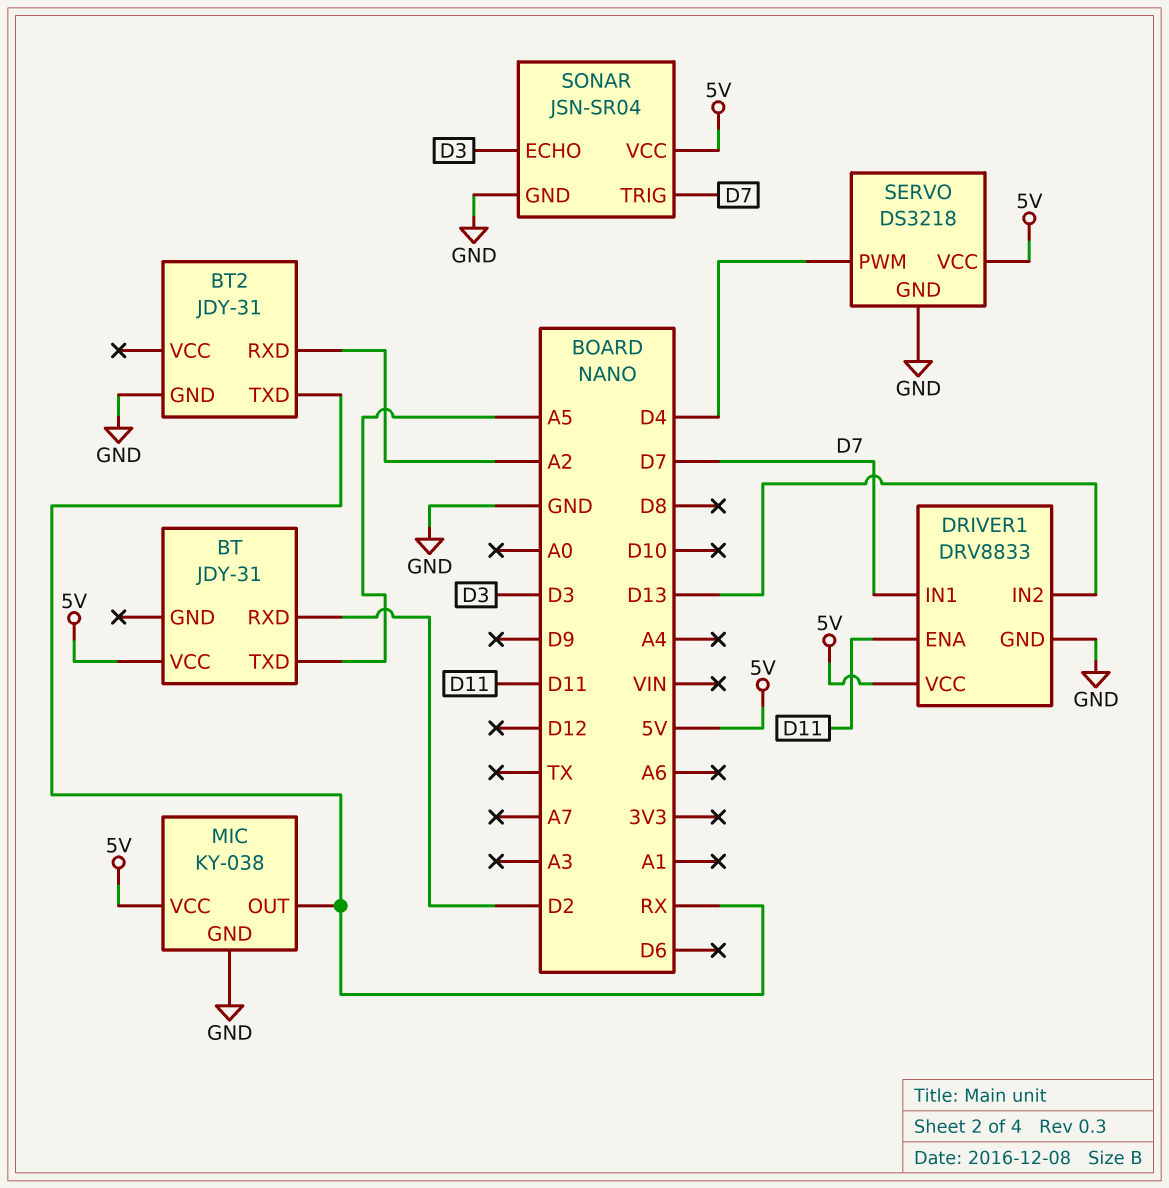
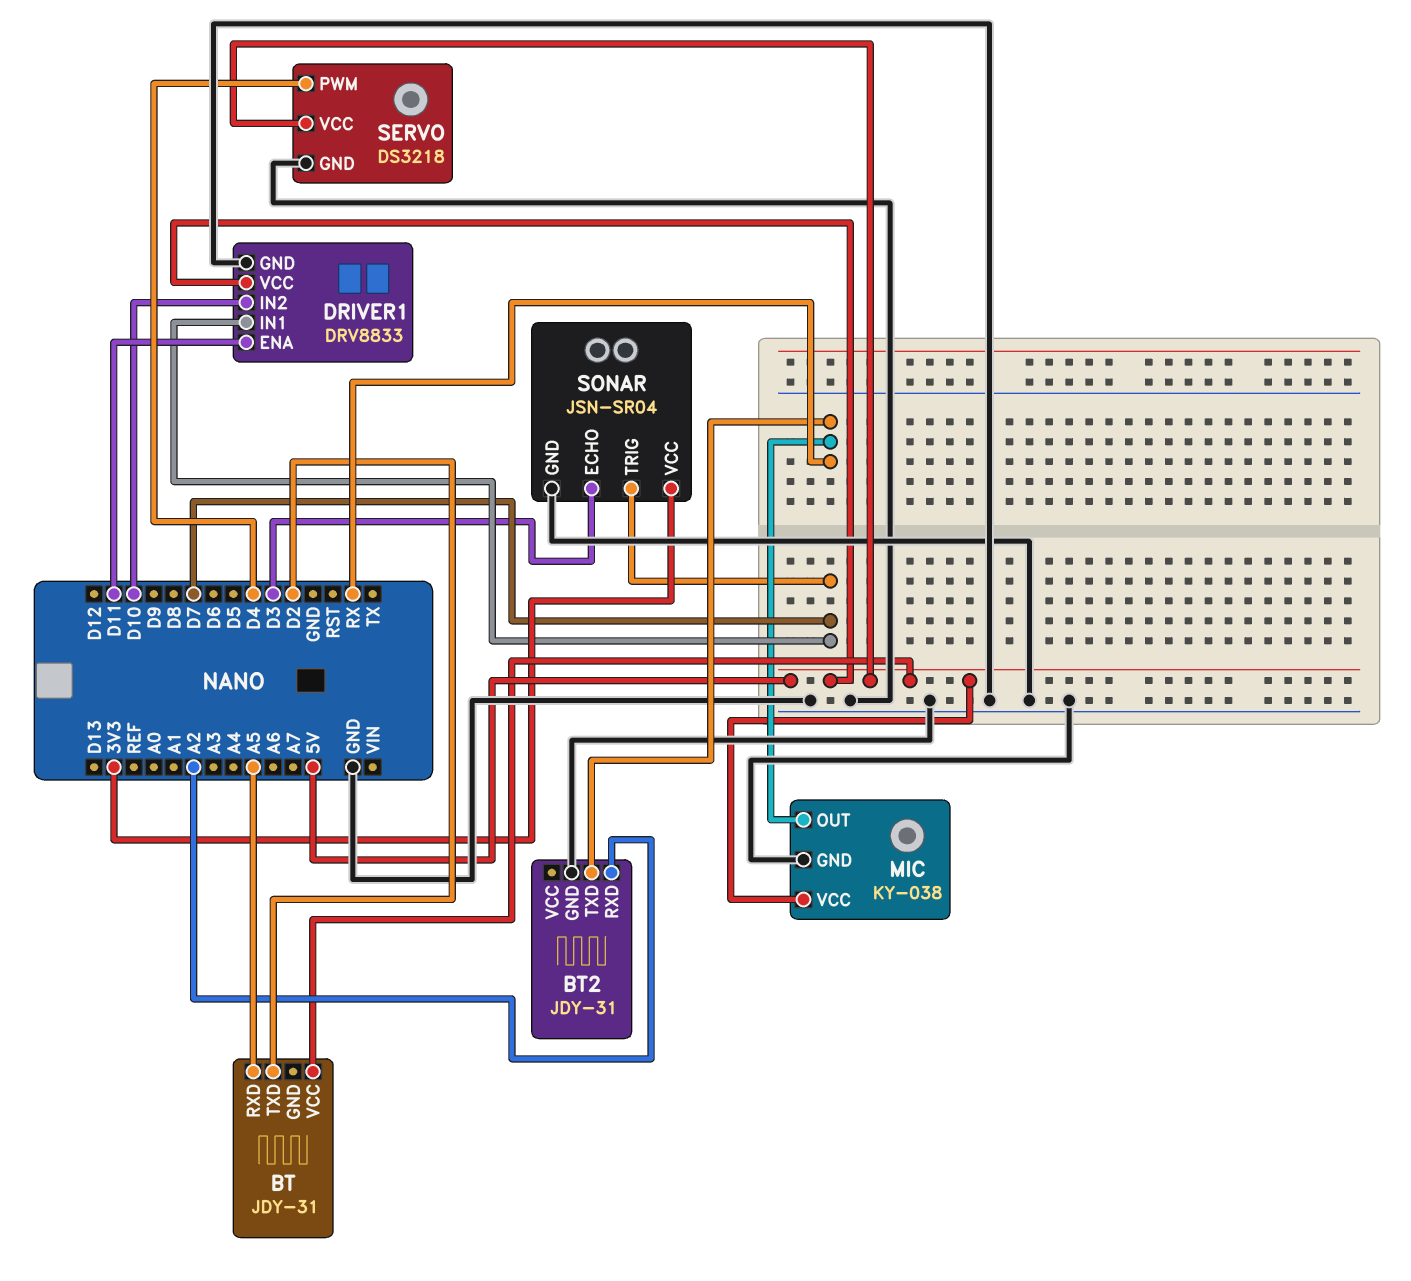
BT pin RXD: D2 -> A5
BT pin TXD: A5 -> D2
DRIVER1 pin IN2: D13 -> D10
SONAR pin VCC: 5V -> 3V3

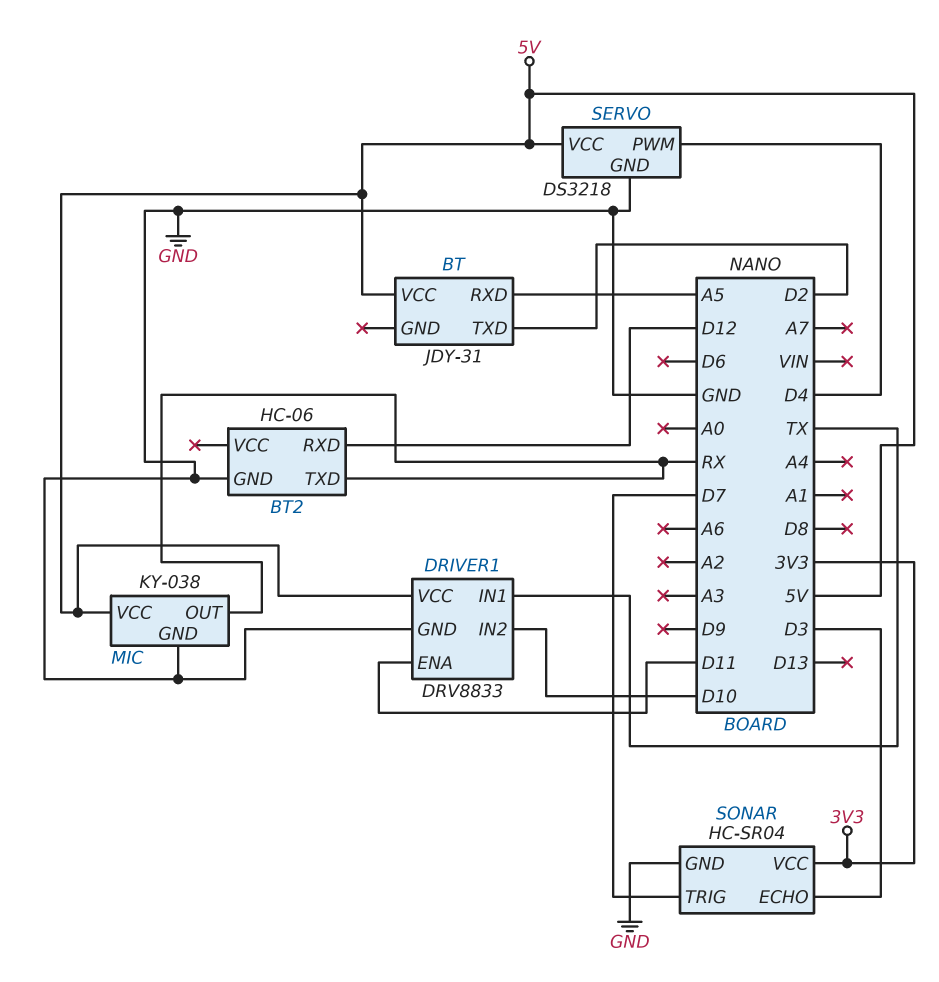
BT2: JDY-31 -> HC-06
BT2 pin RXD: A2 -> D12
DRIVER1 pin IN1: D7 -> TX
SONAR: JSN-SR04 -> HC-SR04

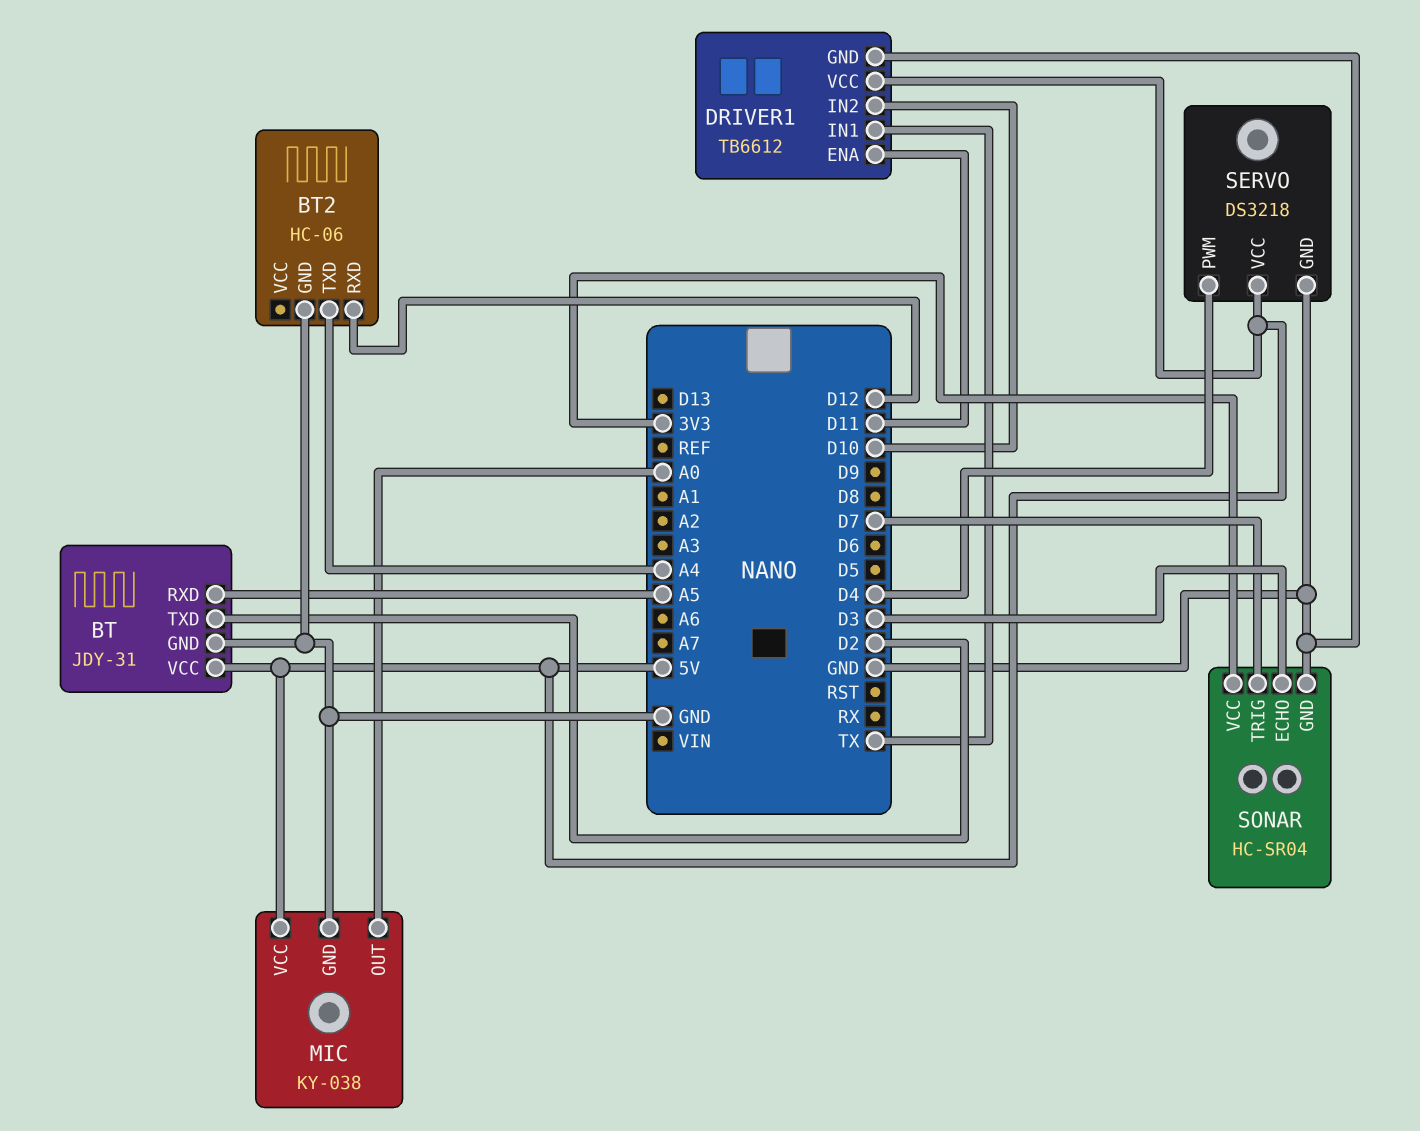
BT pin GND: none -> GND
BT2 pin TXD: RX -> A4
DRIVER1: DRV8833 -> TB6612
MIC pin OUT: RX -> A0

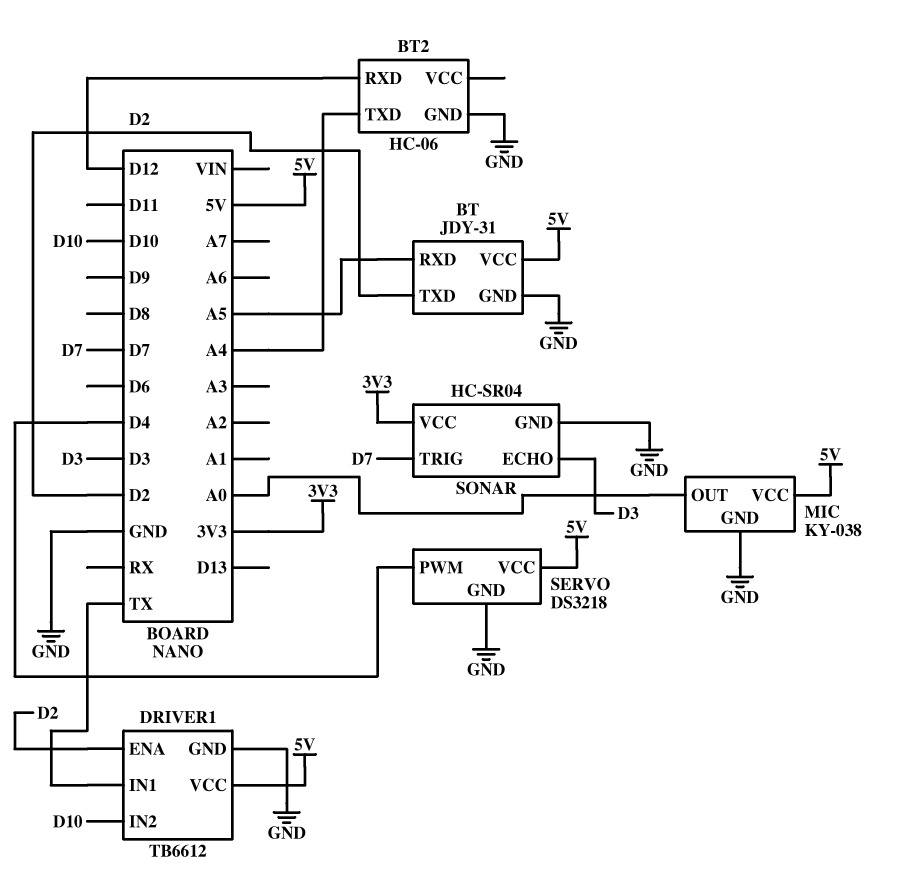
DRIVER1 pin ENA: D11 -> D2

